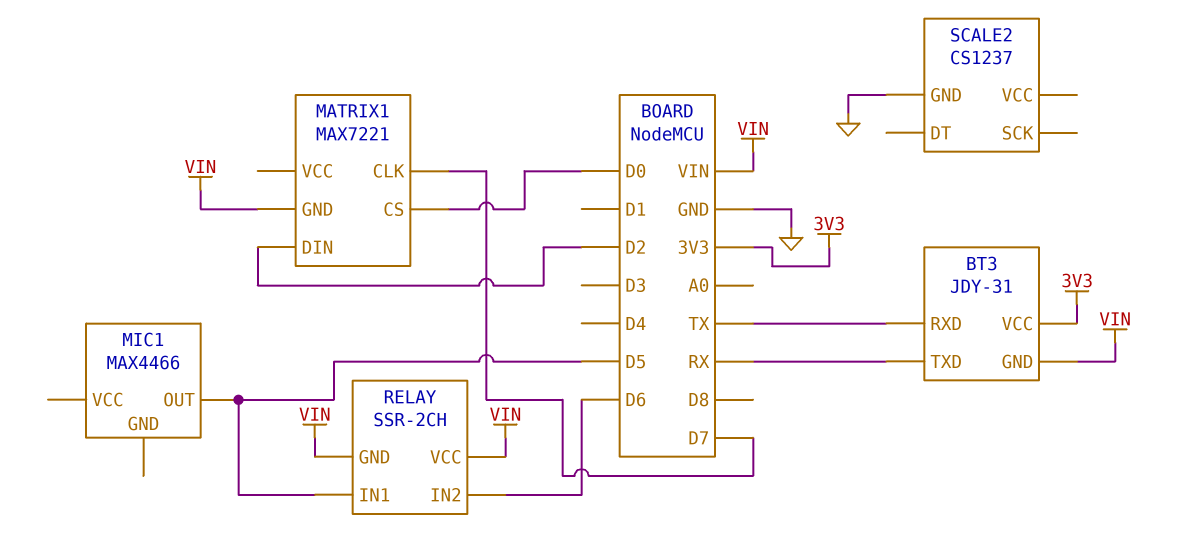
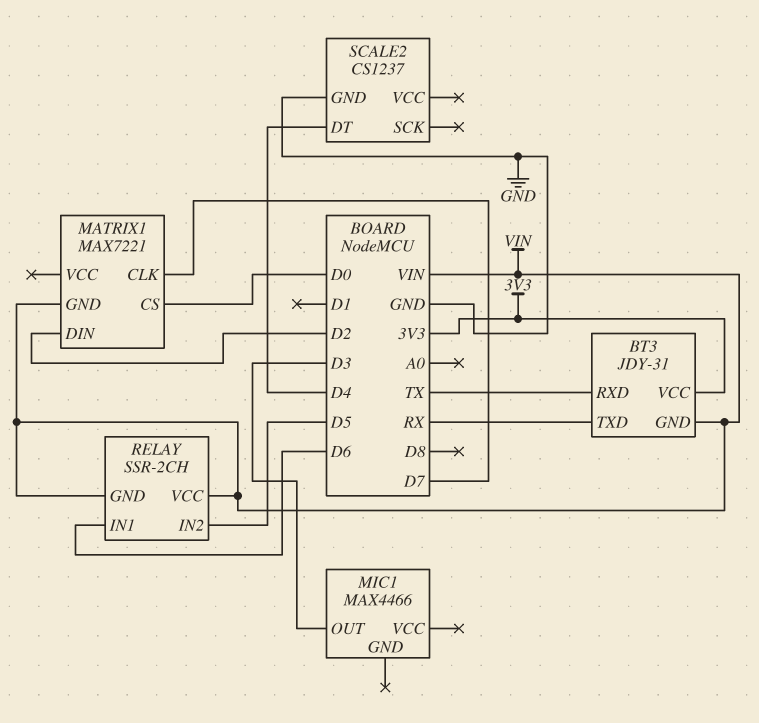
MIC1 pin OUT: D5 -> D3
RELAY pin IN1: D5 -> D6
RELAY pin IN2: D6 -> D5
SCALE2 pin DT: none -> D4

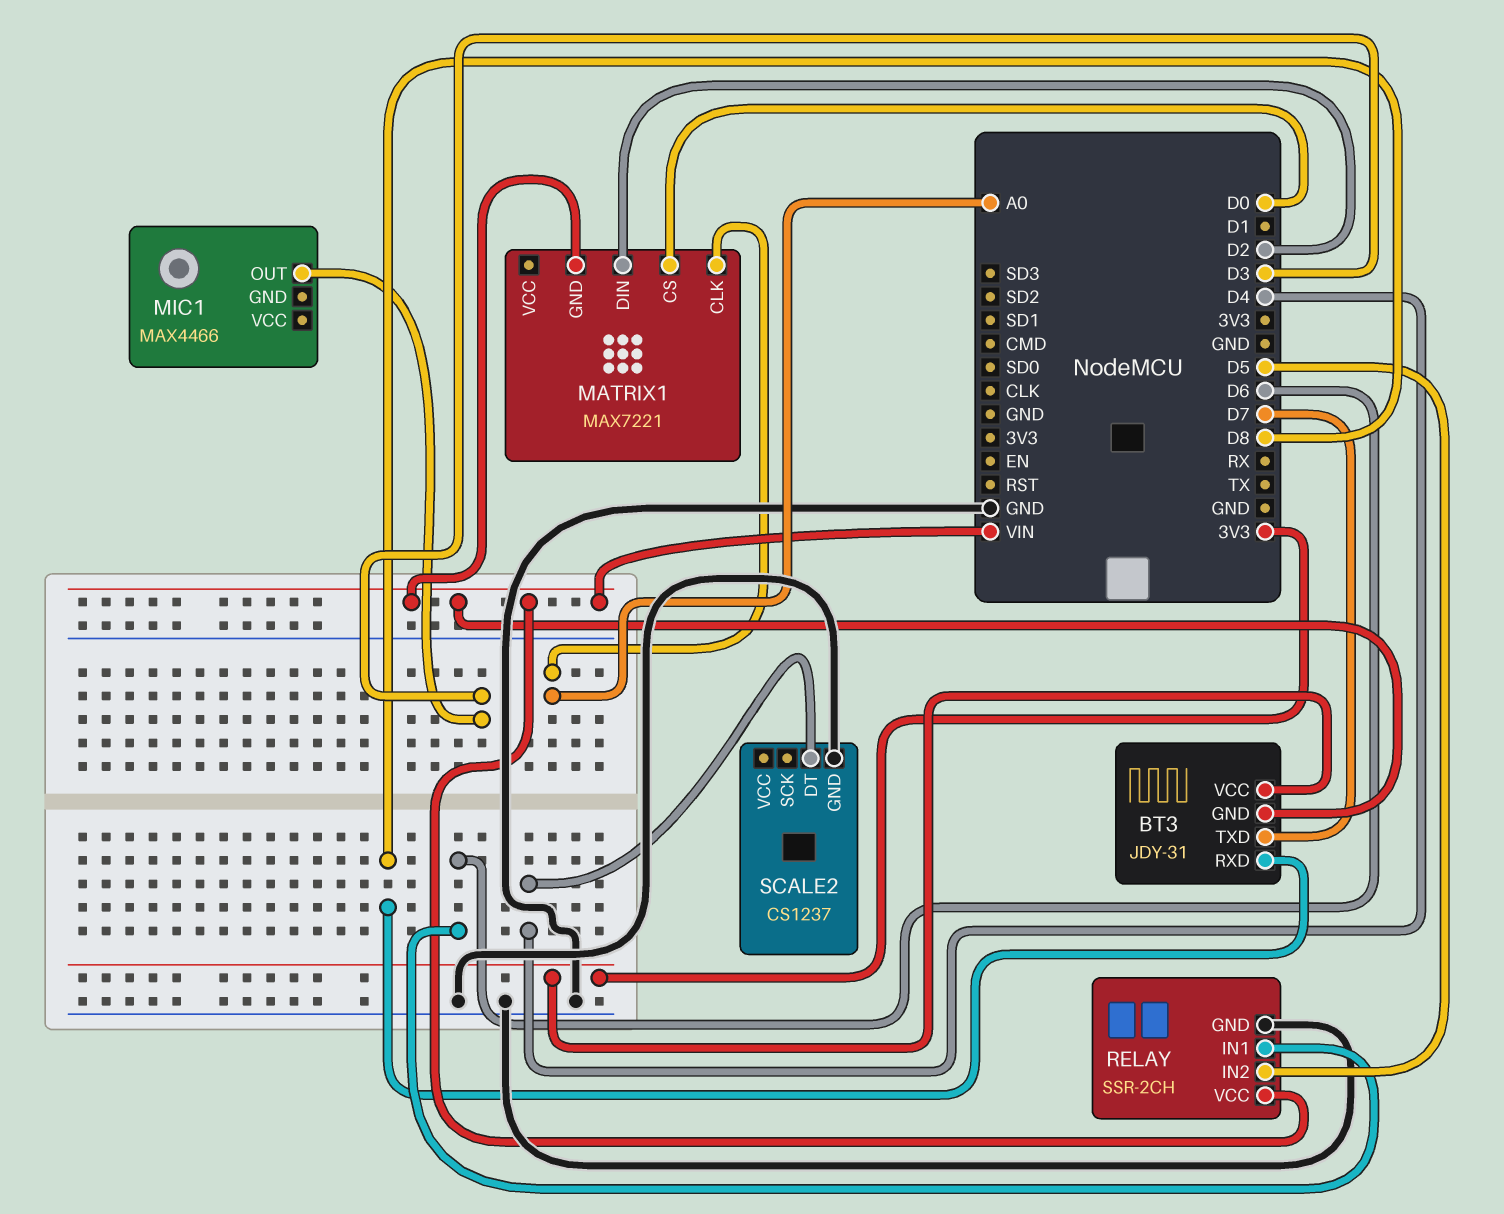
BT3 pin RXD: TX -> D8
BT3 pin TXD: RX -> D7
MATRIX1 pin CLK: D7 -> A0
RELAY pin GND: VIN -> GND

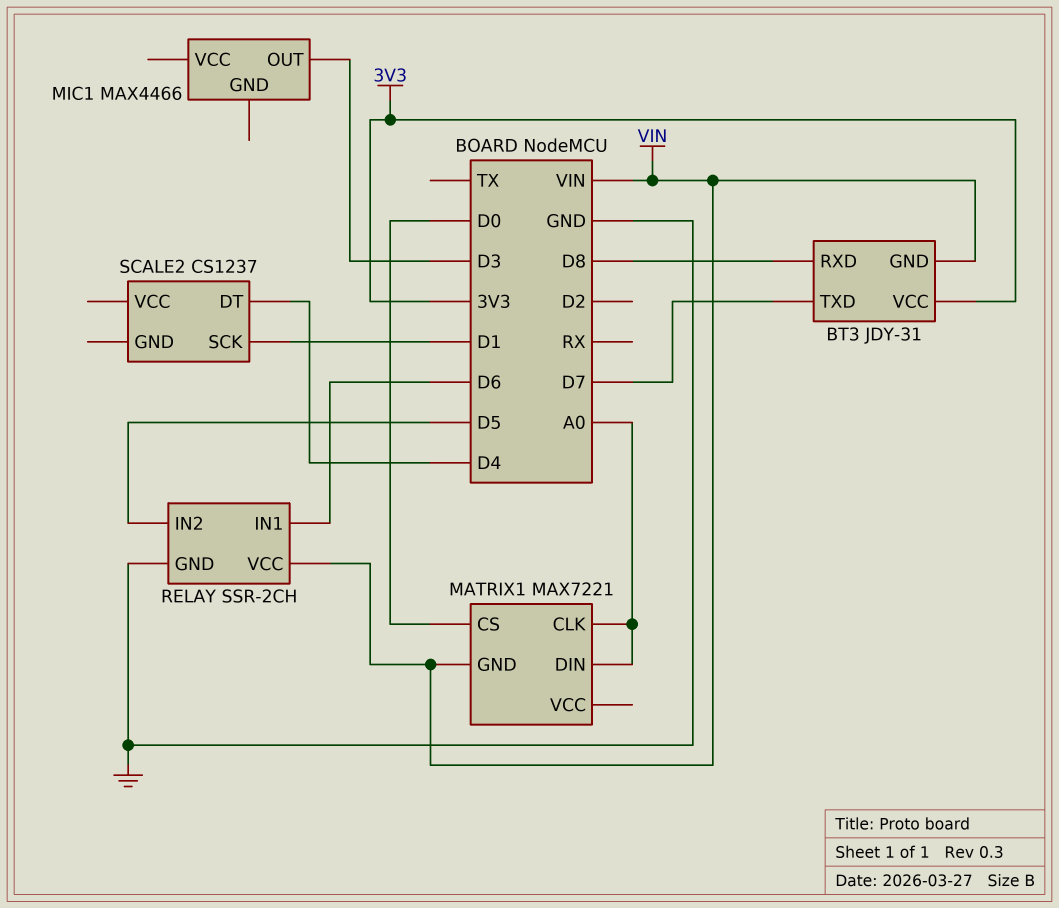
MATRIX1 pin DIN: D2 -> A0
SCALE2 pin GND: GND -> none
SCALE2 pin SCK: none -> D1

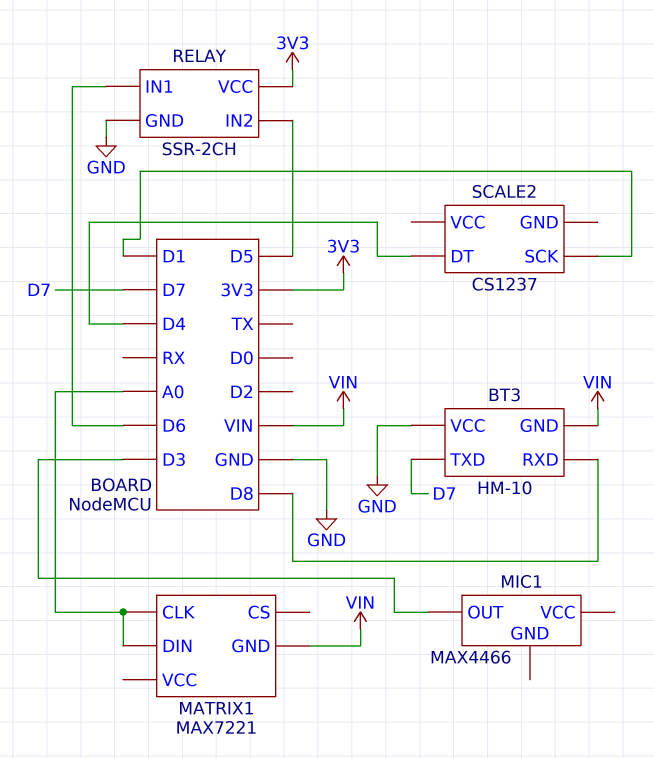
BT3: JDY-31 -> HM-10
BT3 pin VCC: 3V3 -> GND
MATRIX1 pin CS: D0 -> none
RELAY pin VCC: VIN -> 3V3

